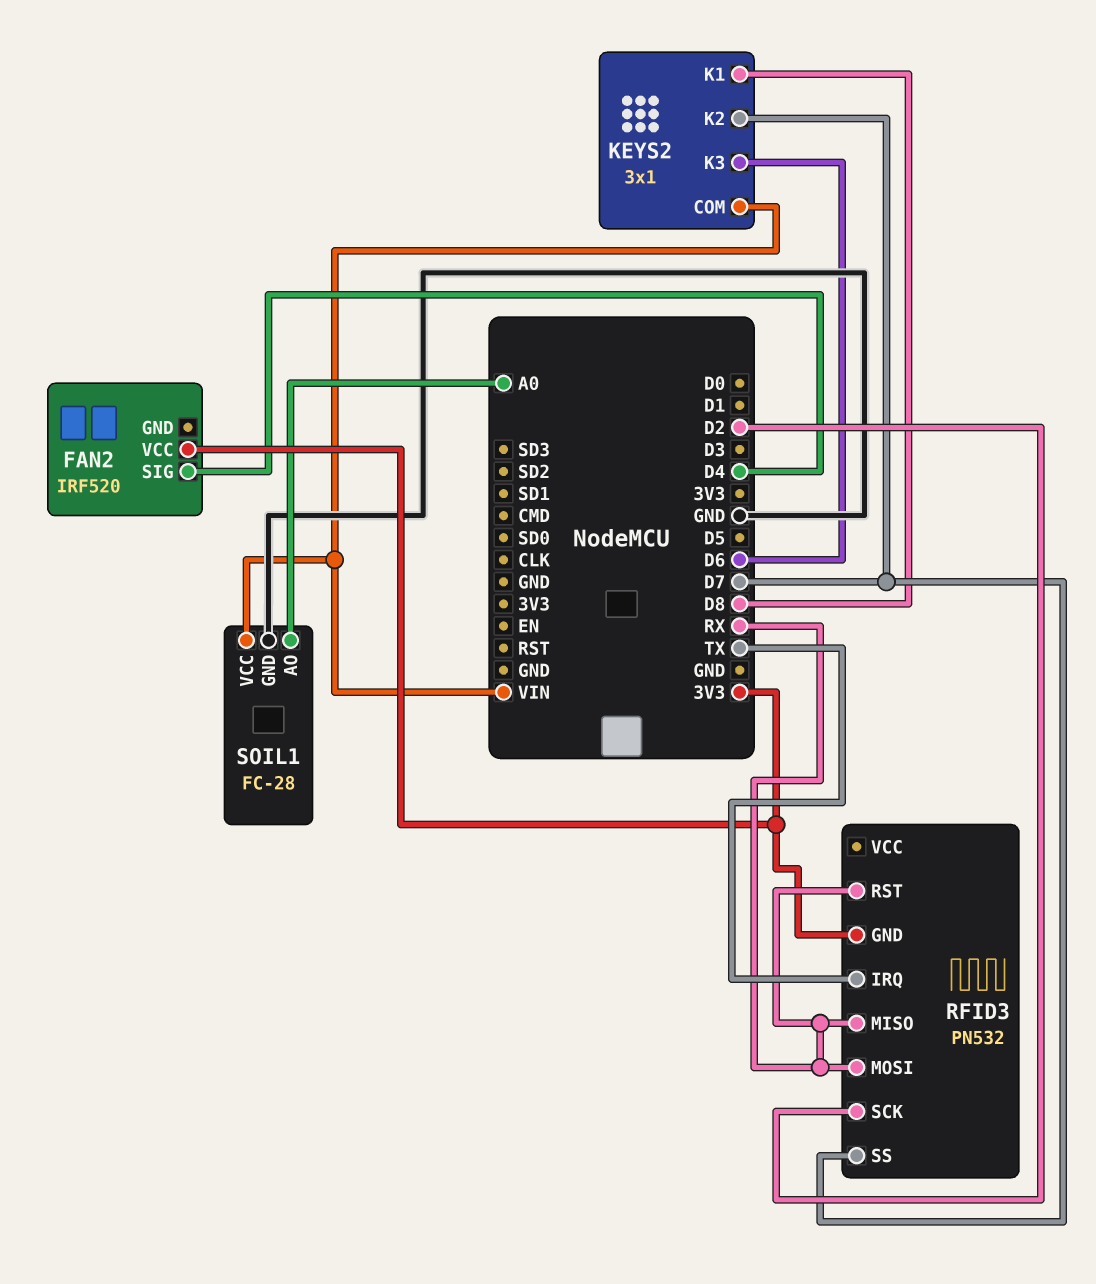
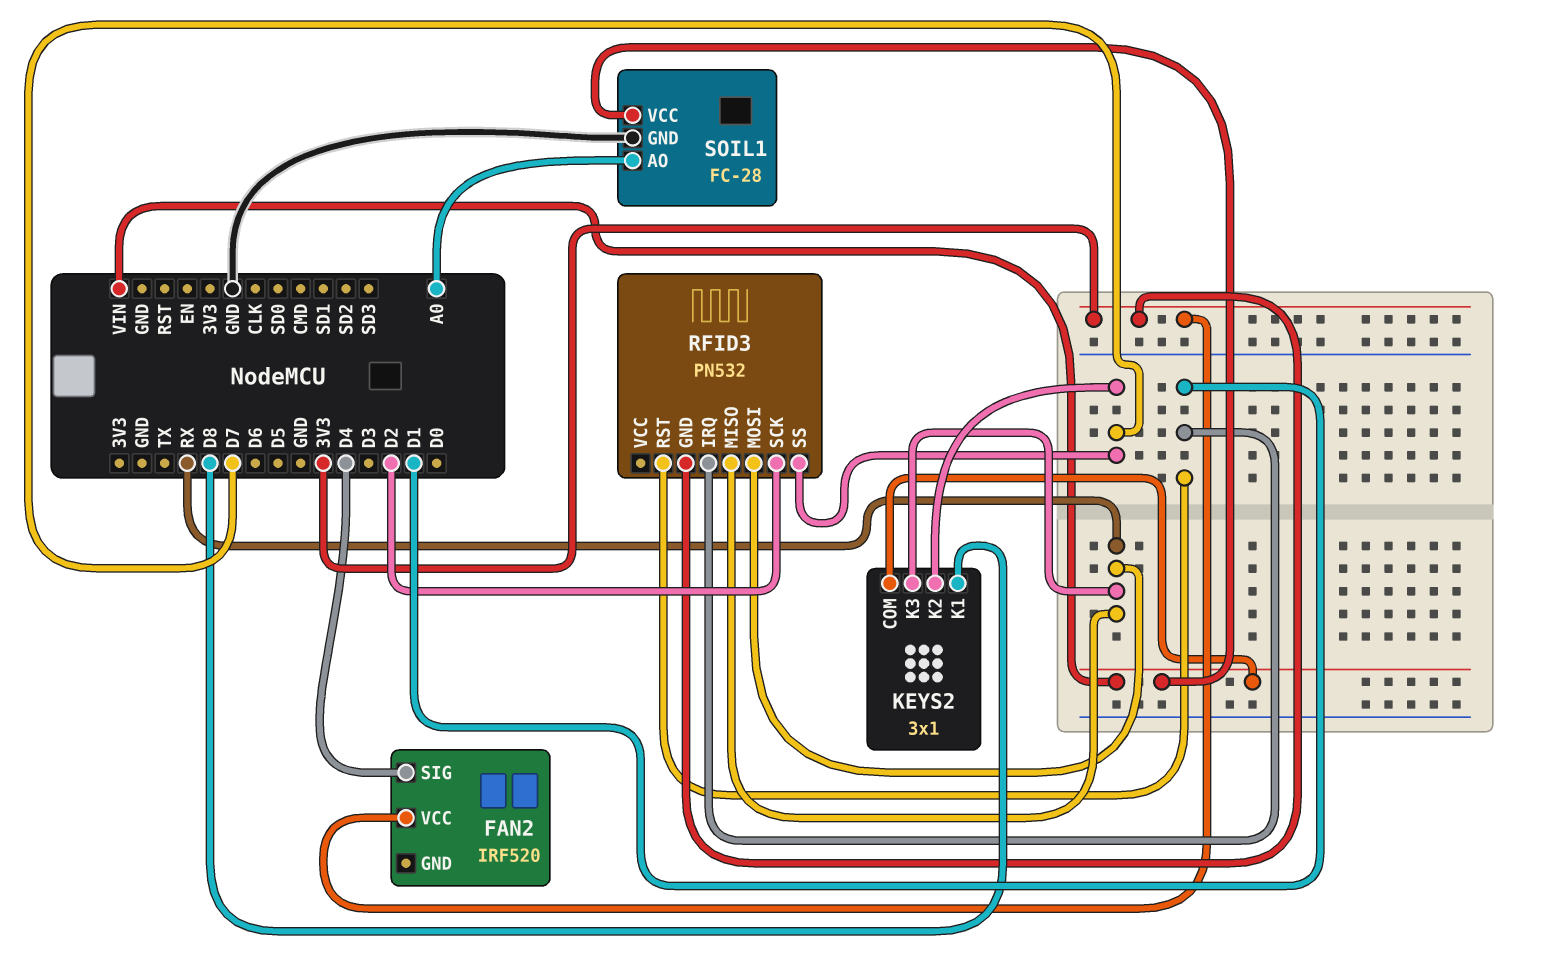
KEYS2 pin K3: D6 -> RX
RFID3 pin IRQ: TX -> D1
RFID3 pin RST: RX -> D1

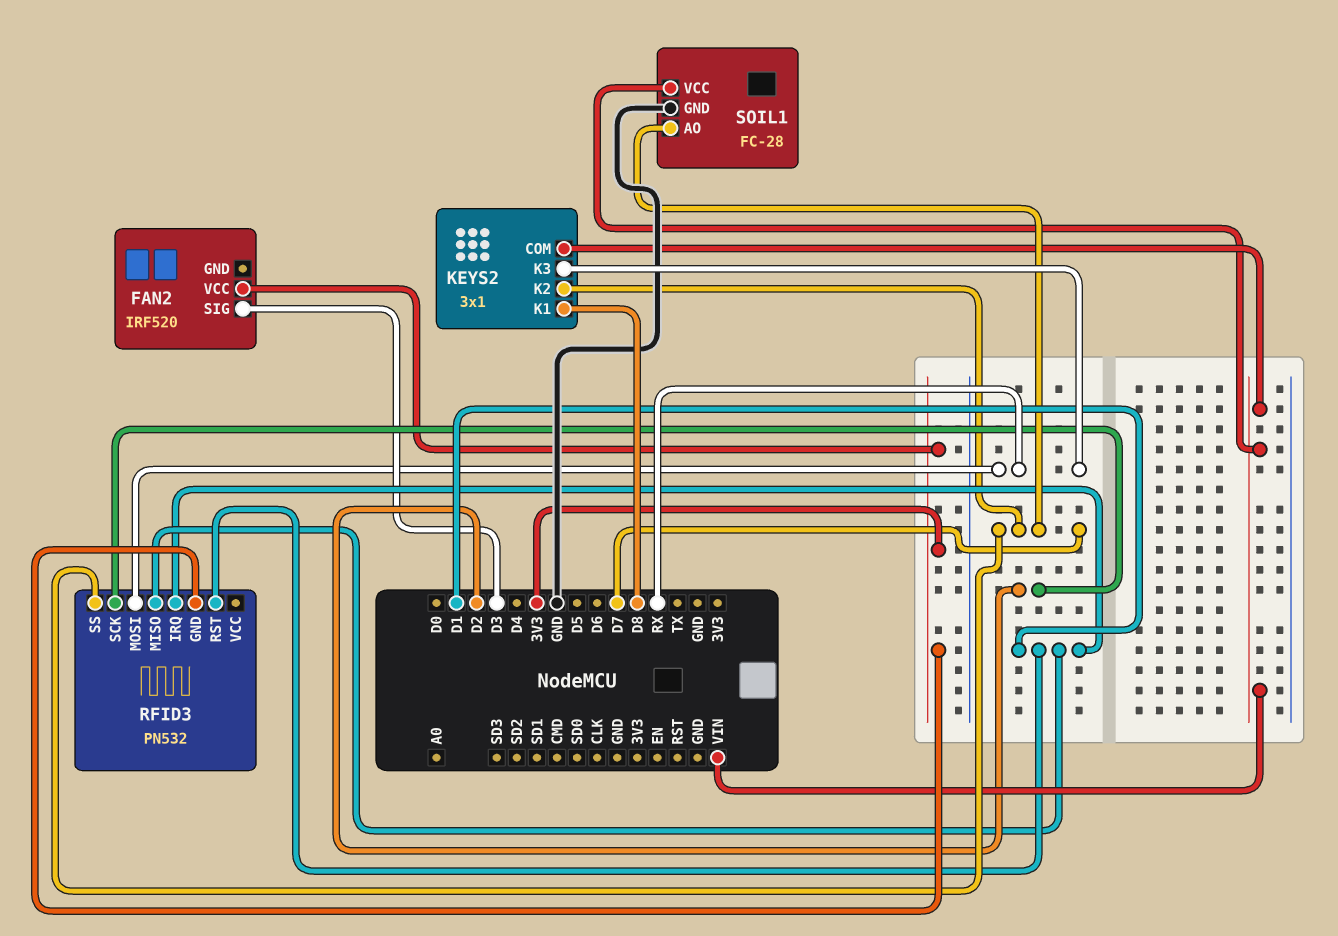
FAN2 pin SIG: D4 -> D3
RFID3 pin MISO: RX -> D1
SOIL1 pin AO: A0 -> D7

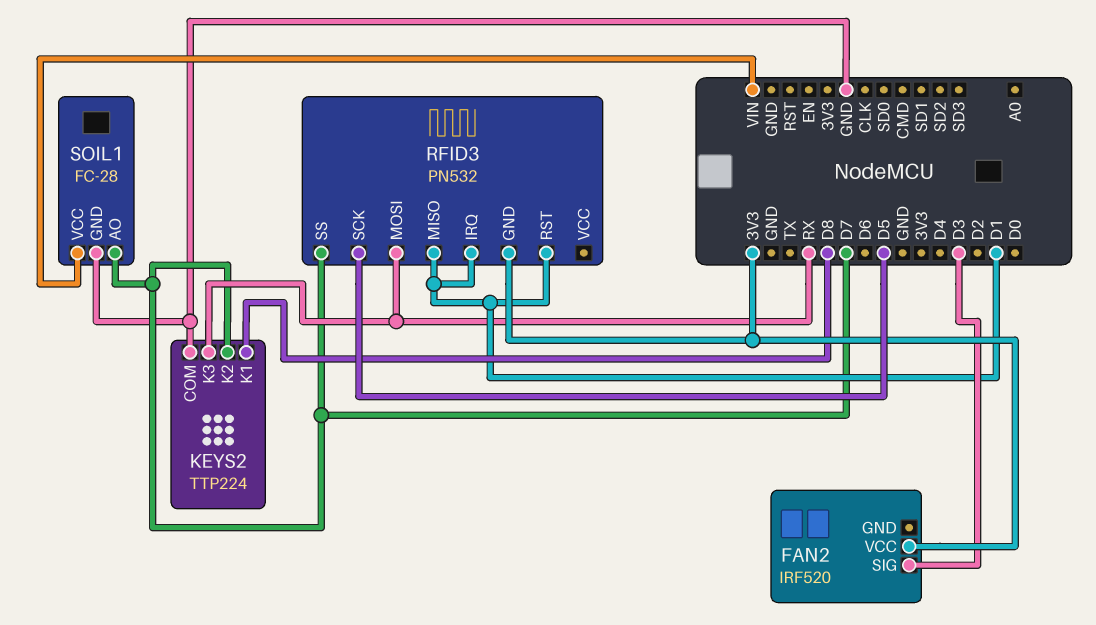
KEYS2: 3x1 -> TTP224
KEYS2 pin COM: VIN -> GND
RFID3 pin SCK: D2 -> D5

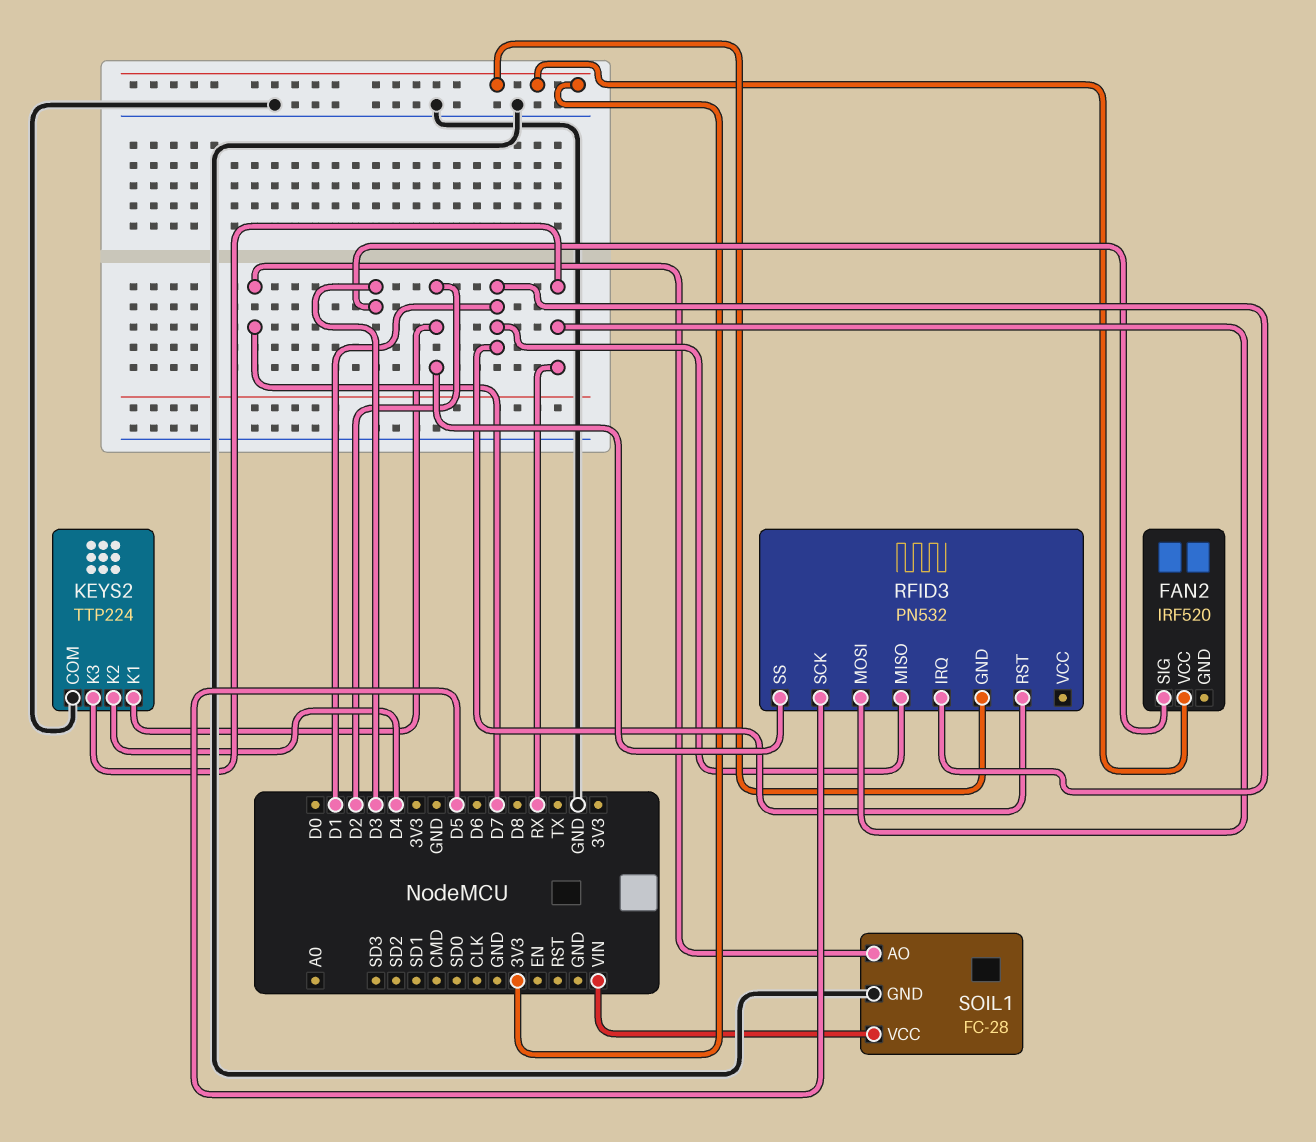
KEYS2 pin K1: D8 -> D2
KEYS2 pin K2: D7 -> D4
RFID3 pin SS: D7 -> D2

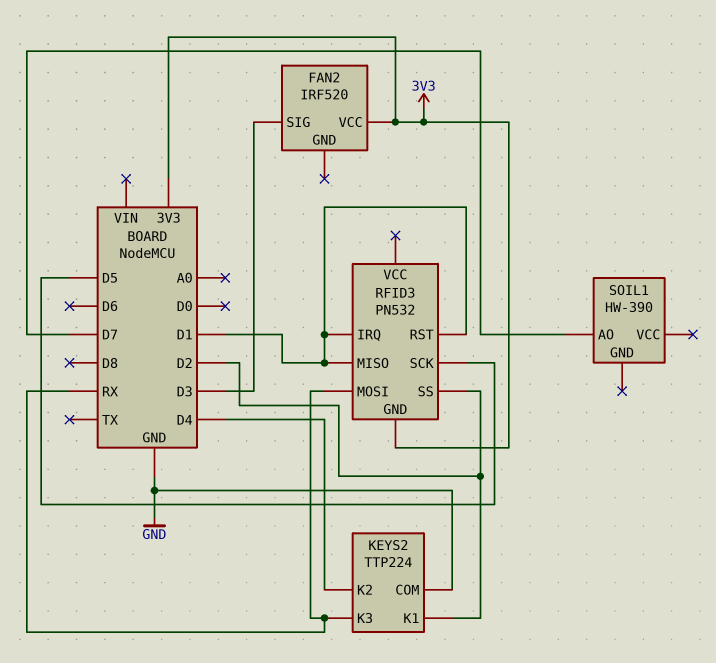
SOIL1: FC-28 -> HW-390
SOIL1 pin GND: GND -> none
SOIL1 pin VCC: VIN -> none

